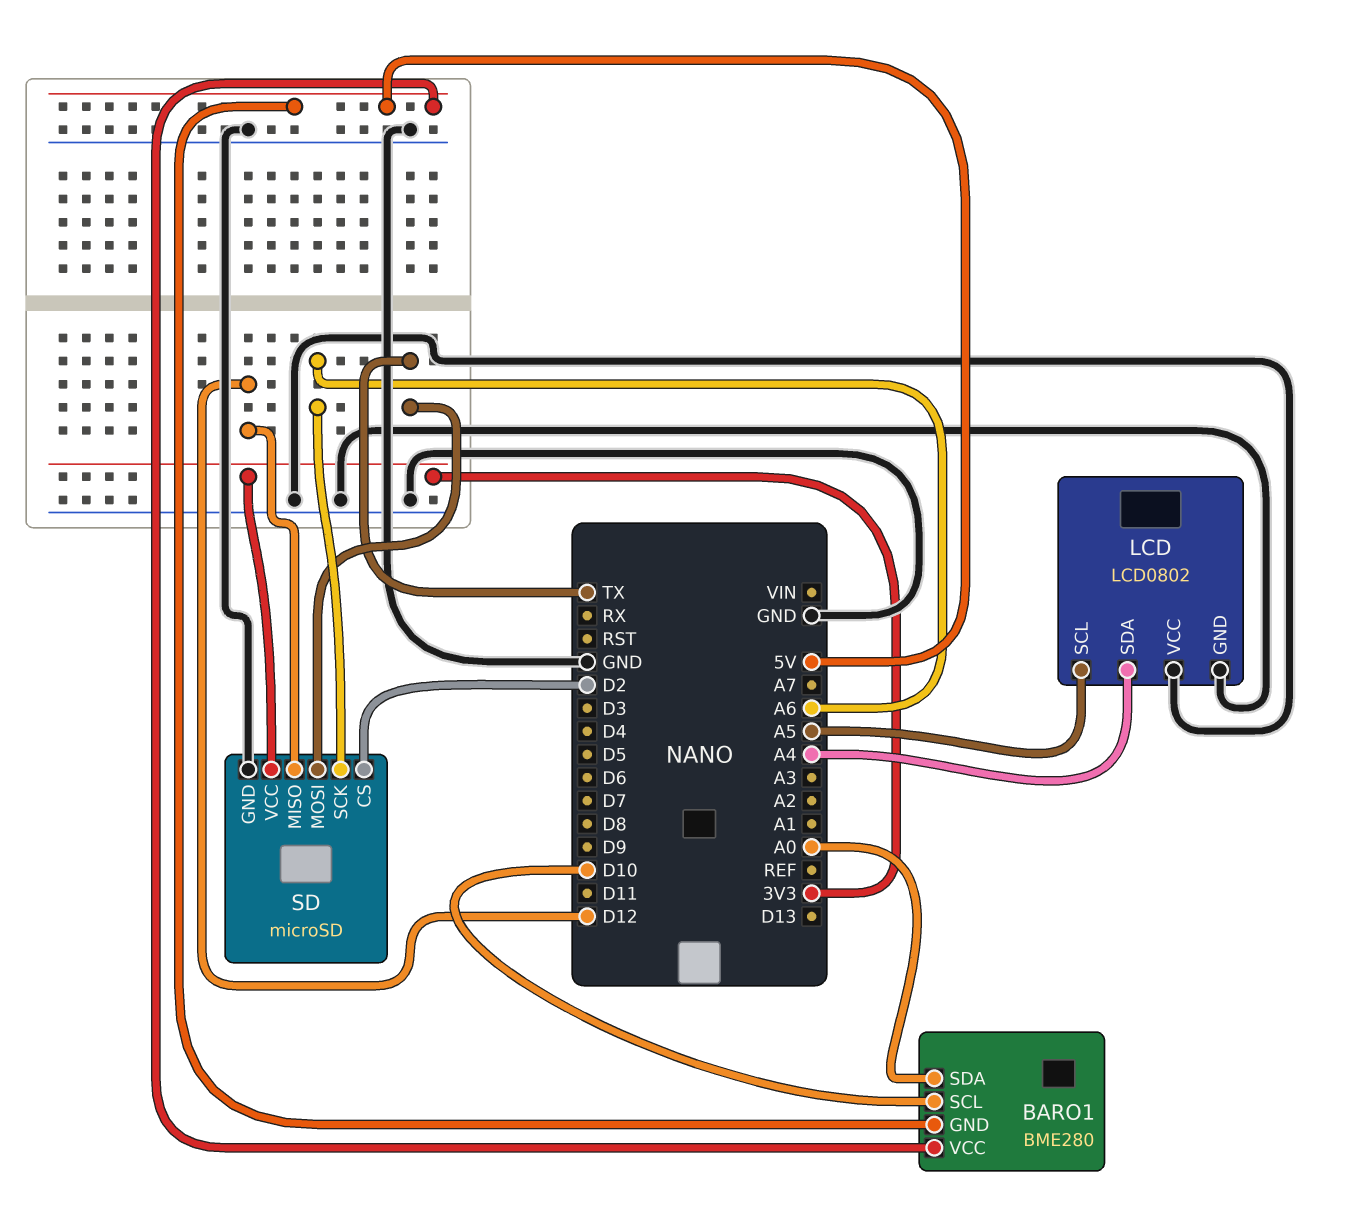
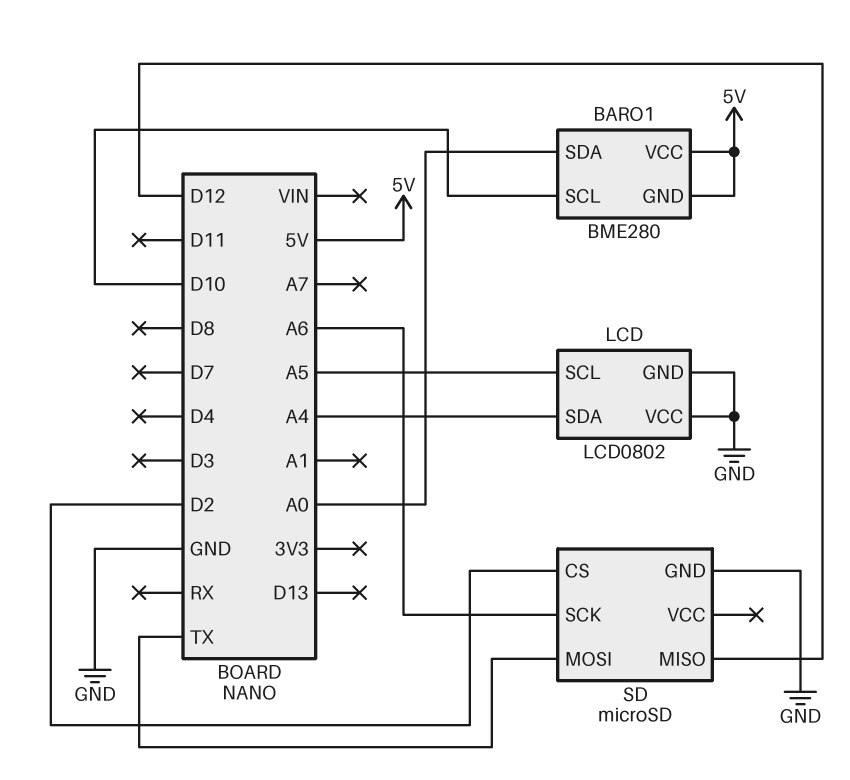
SD pin VCC: 3V3 -> none

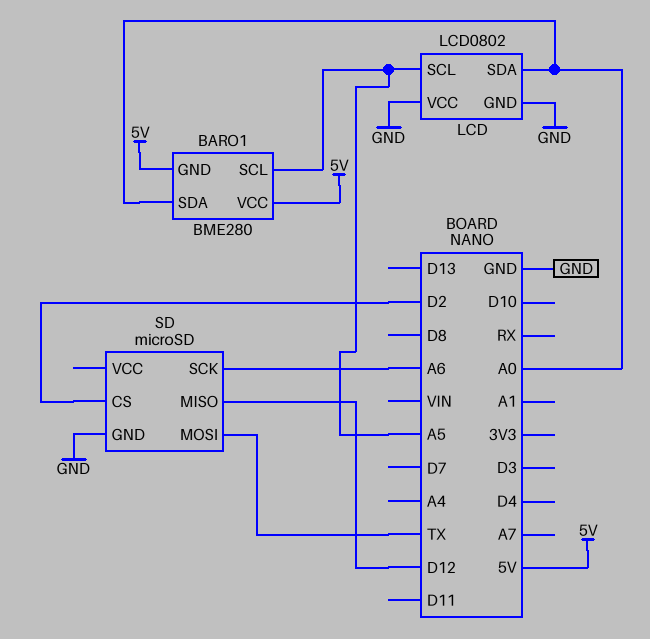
BARO1 pin SCL: D10 -> A5
LCD pin SDA: A4 -> A0

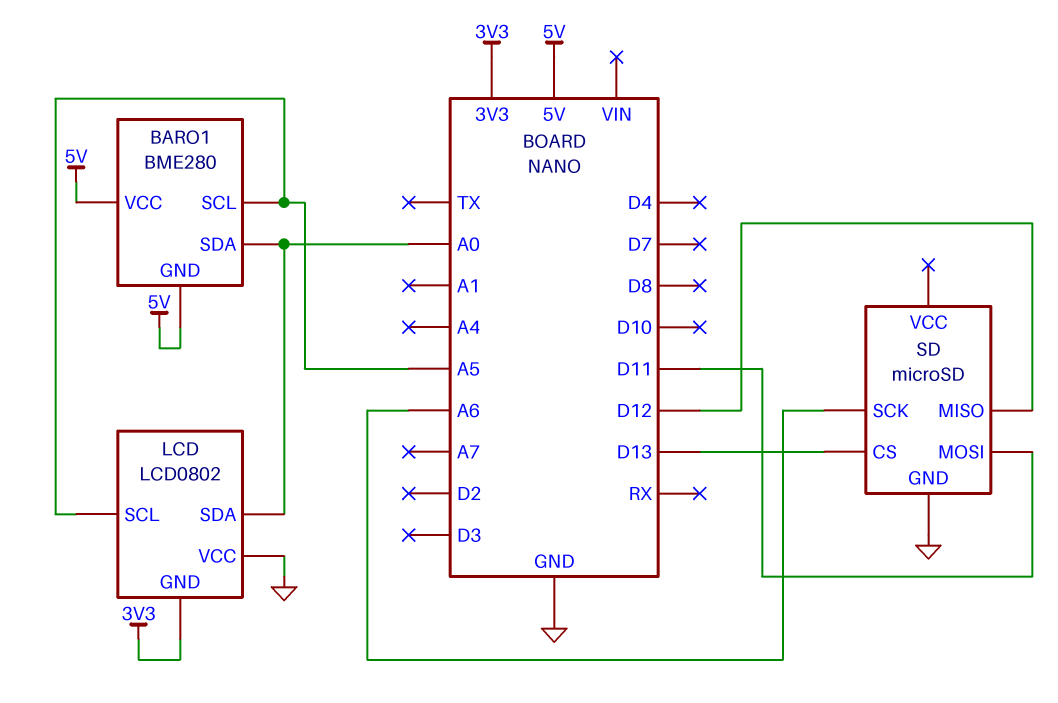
LCD pin GND: GND -> 3V3
SD pin CS: D2 -> D13
SD pin MOSI: TX -> D11

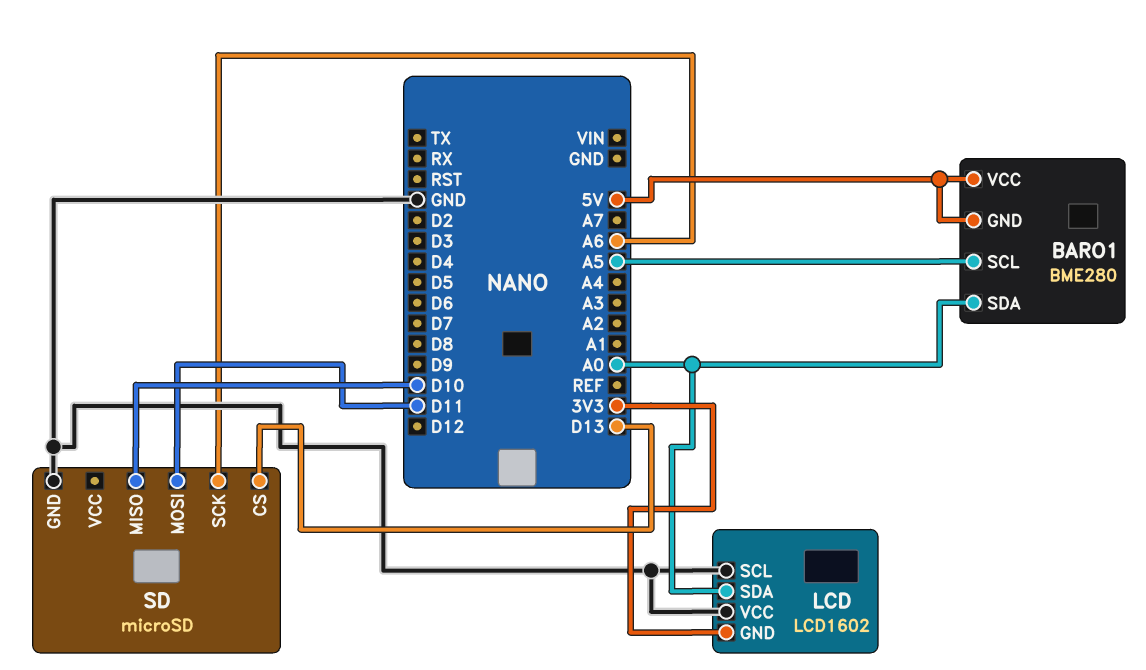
LCD: LCD0802 -> LCD1602
LCD pin SCL: A5 -> GND
SD pin MISO: D12 -> D10

